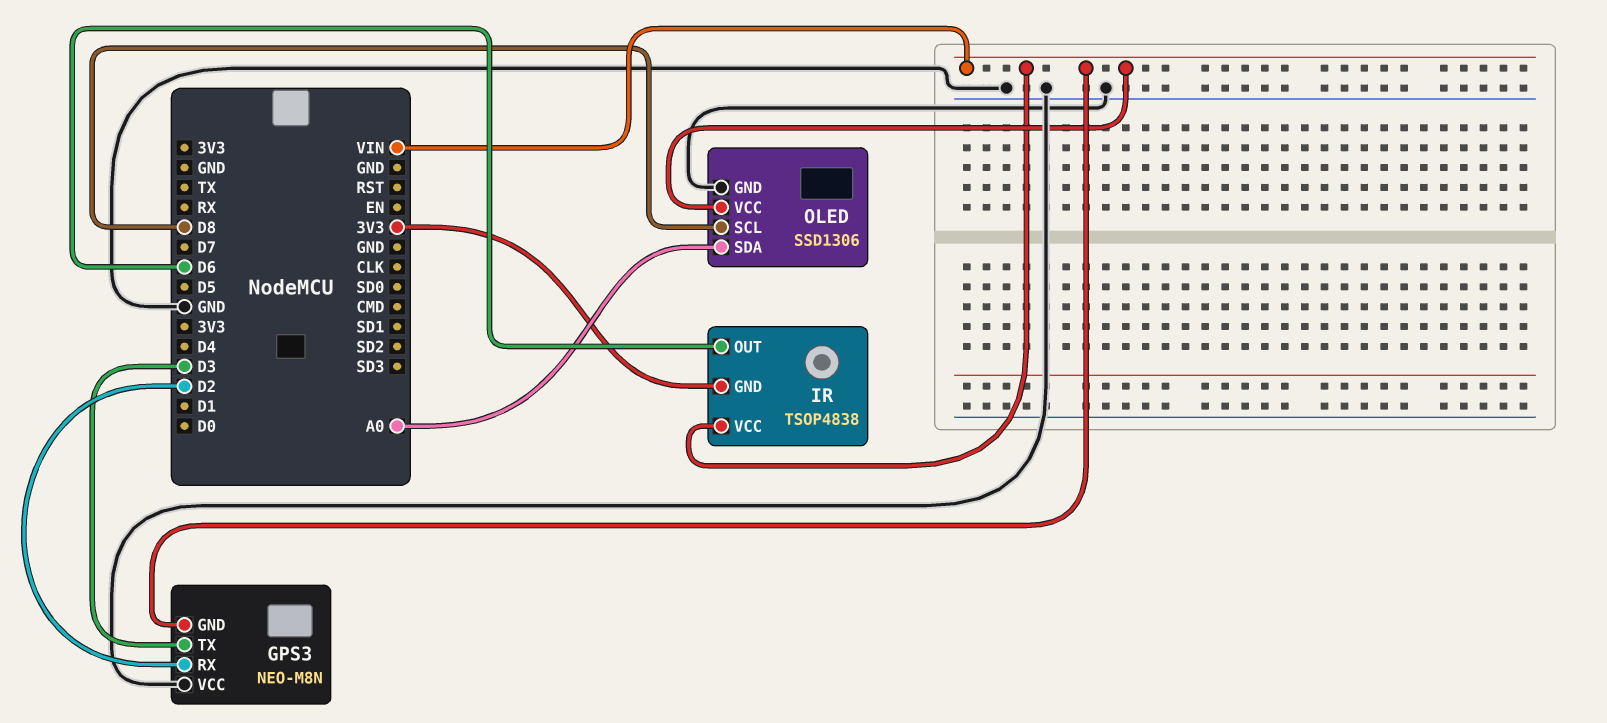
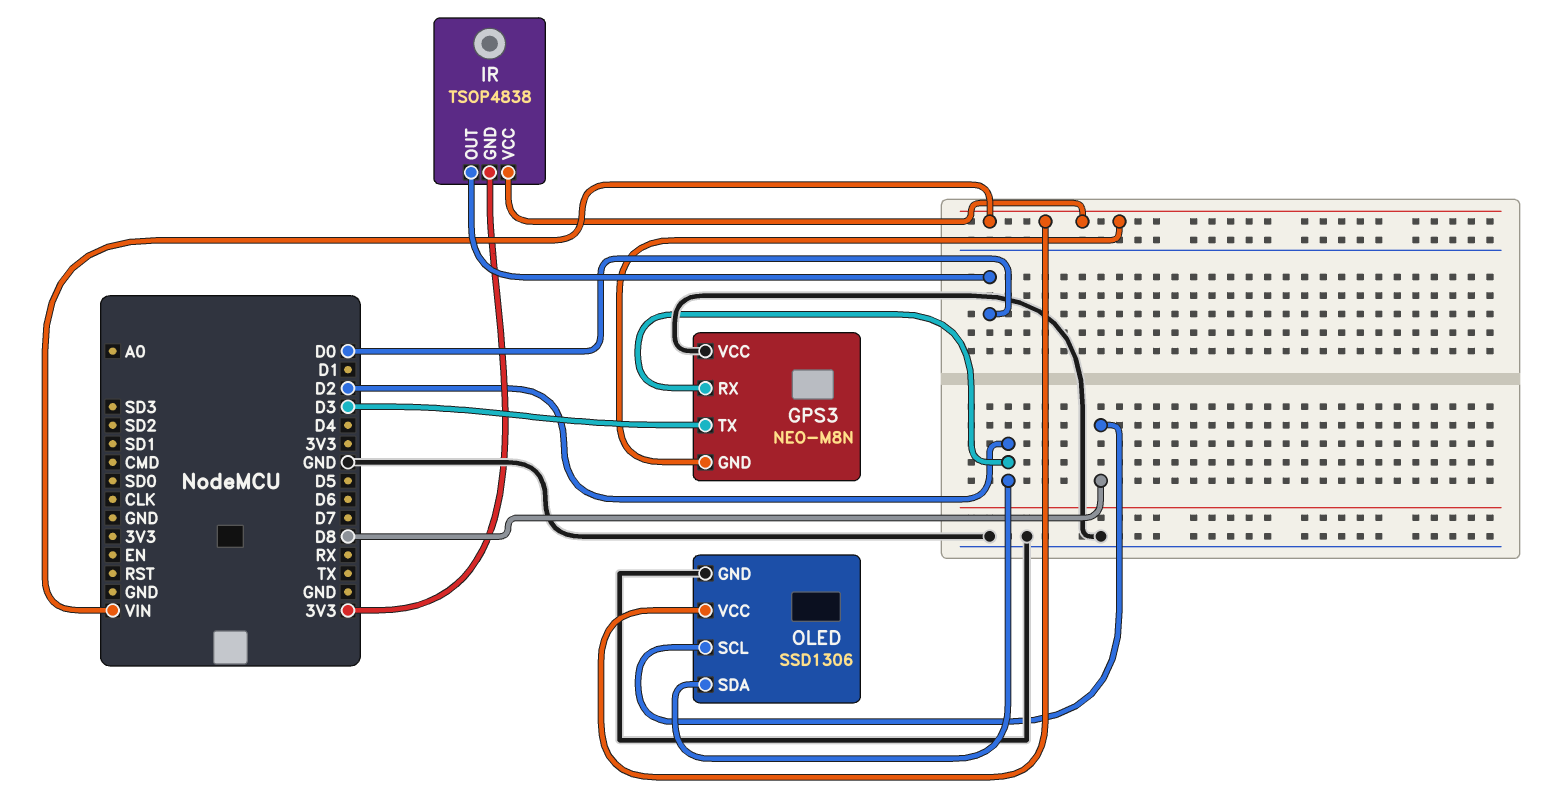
IR pin OUT: D6 -> D0
OLED pin SDA: A0 -> D2

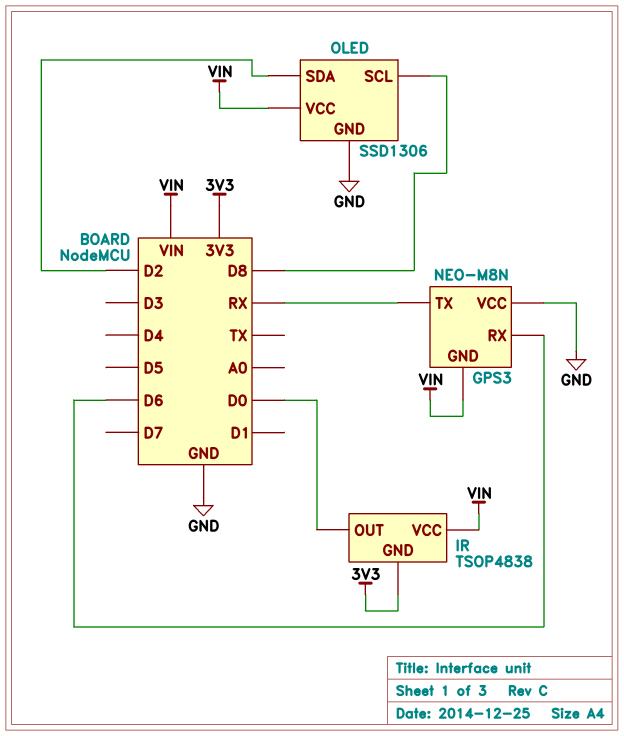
GPS3 pin RX: D2 -> D6
GPS3 pin TX: D3 -> RX

